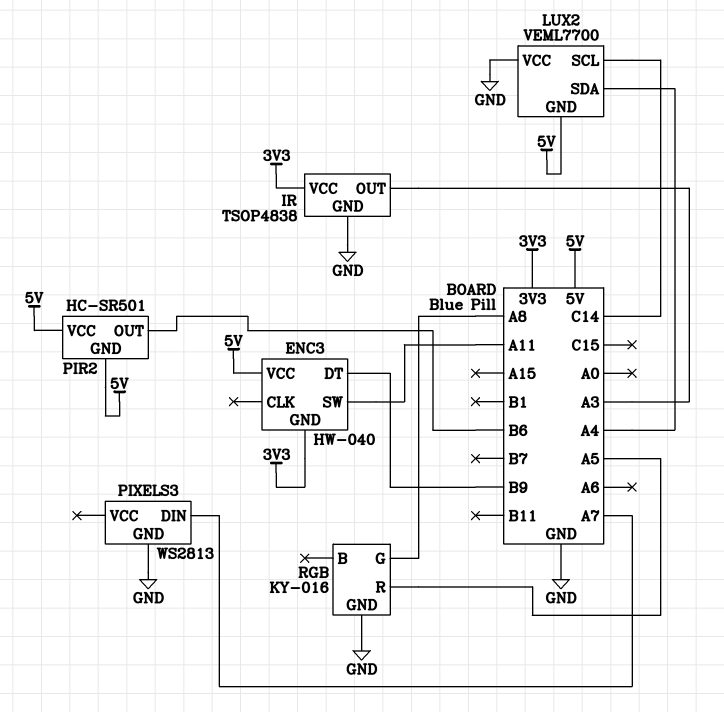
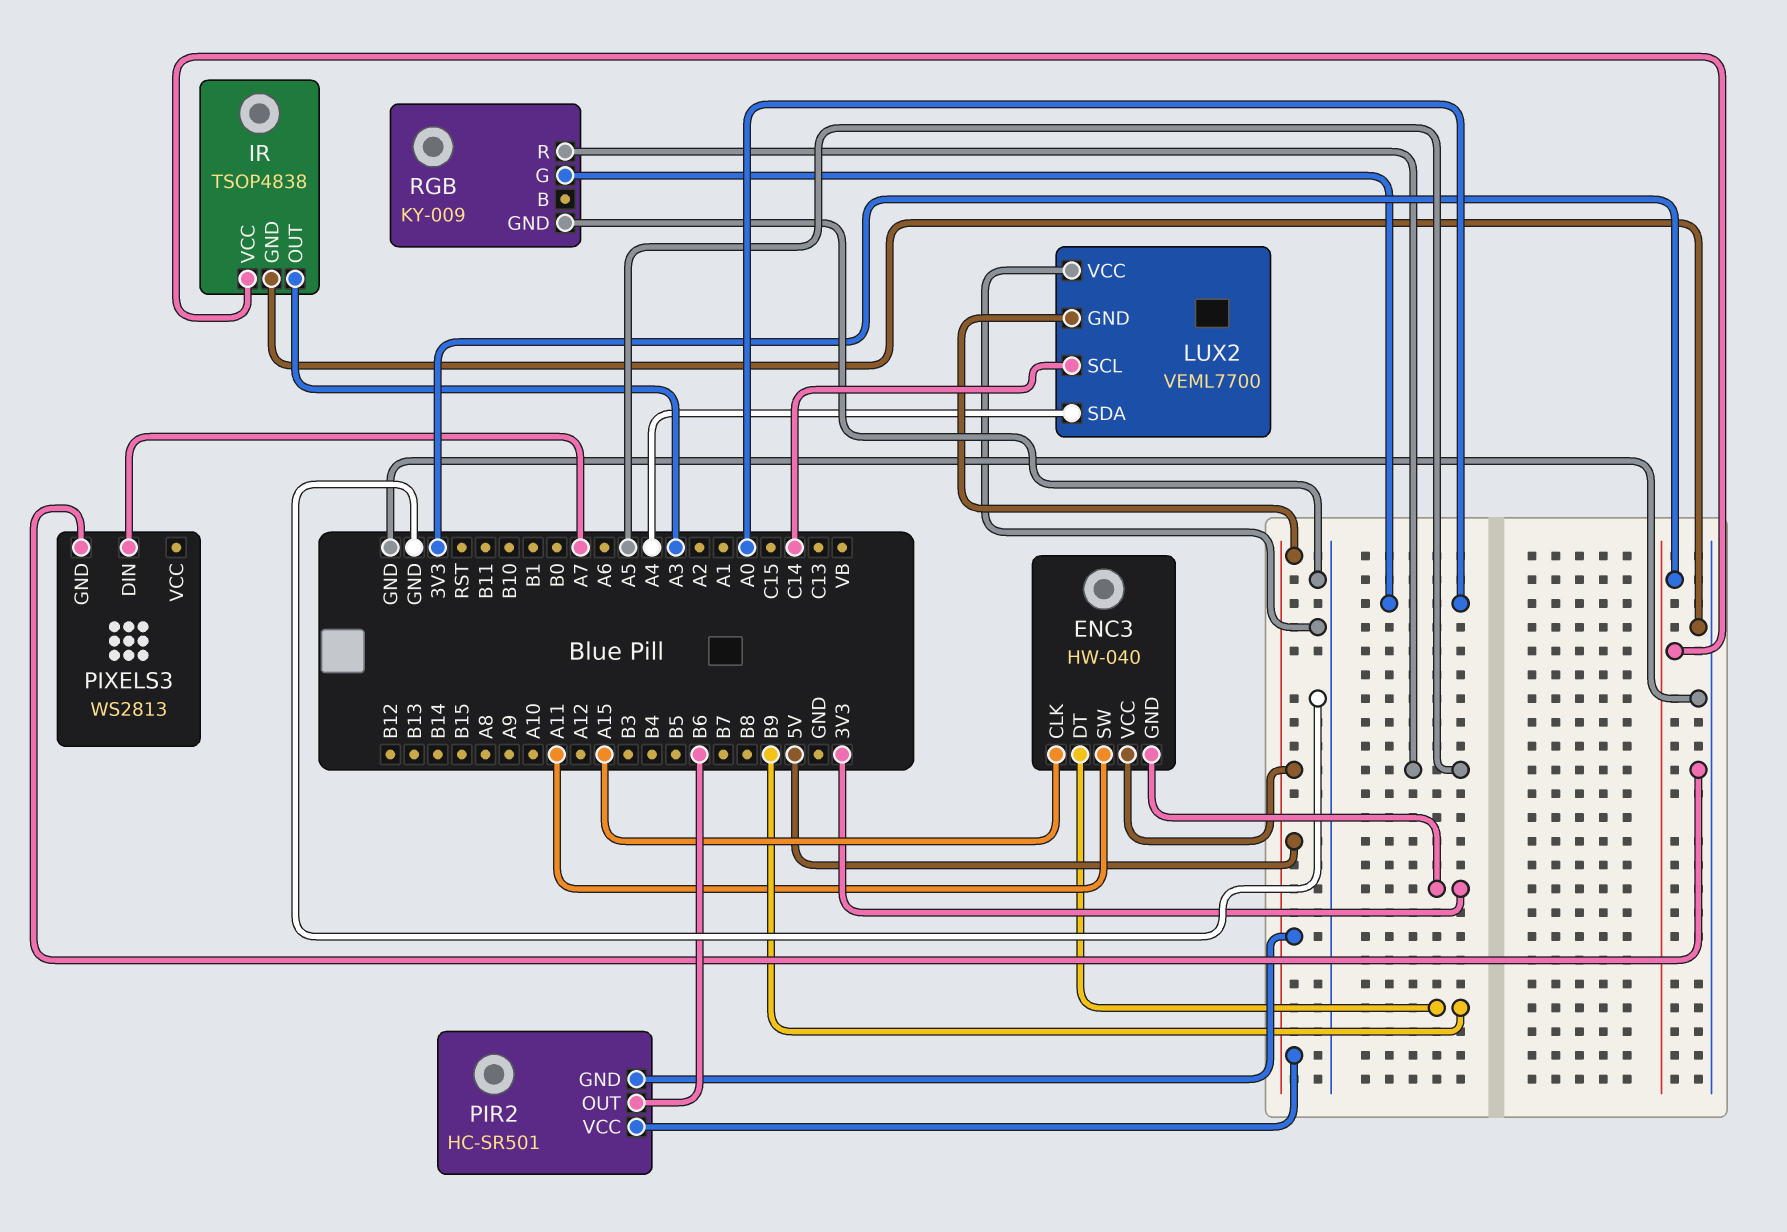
ENC3 pin CLK: none -> A15
RGB: KY-016 -> KY-009
RGB pin G: A8 -> A0

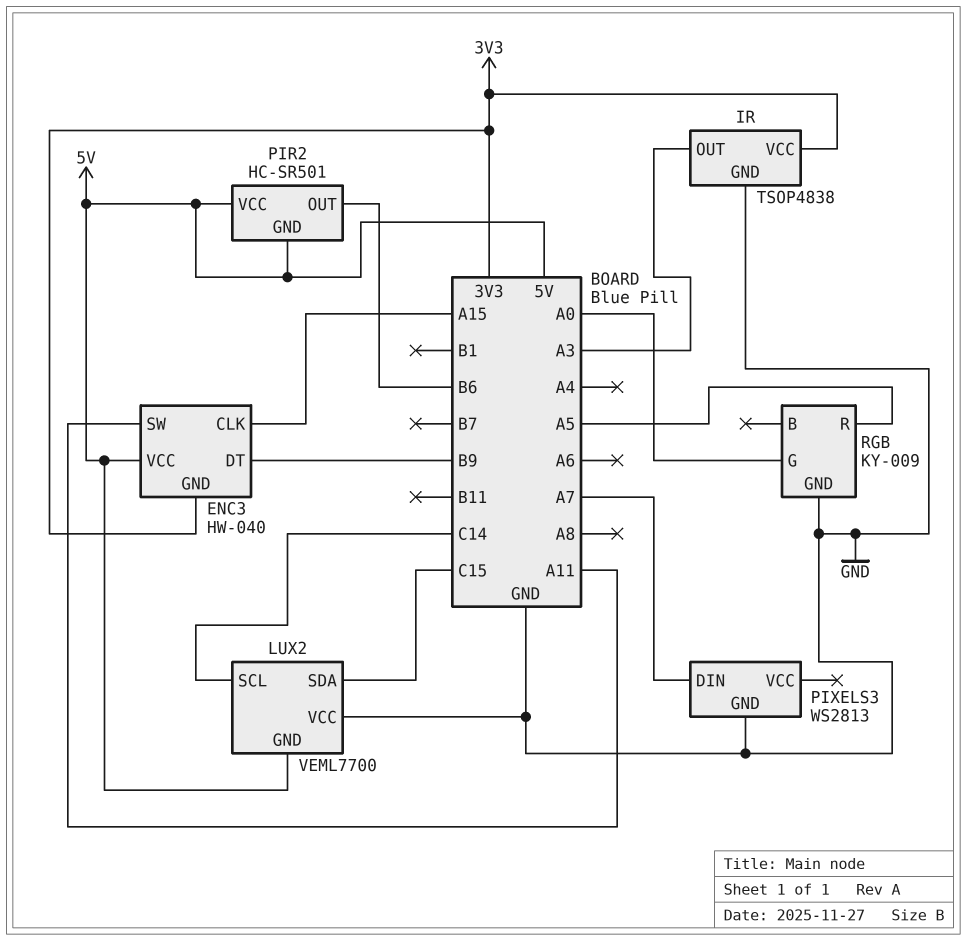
LUX2 pin SDA: A4 -> C15

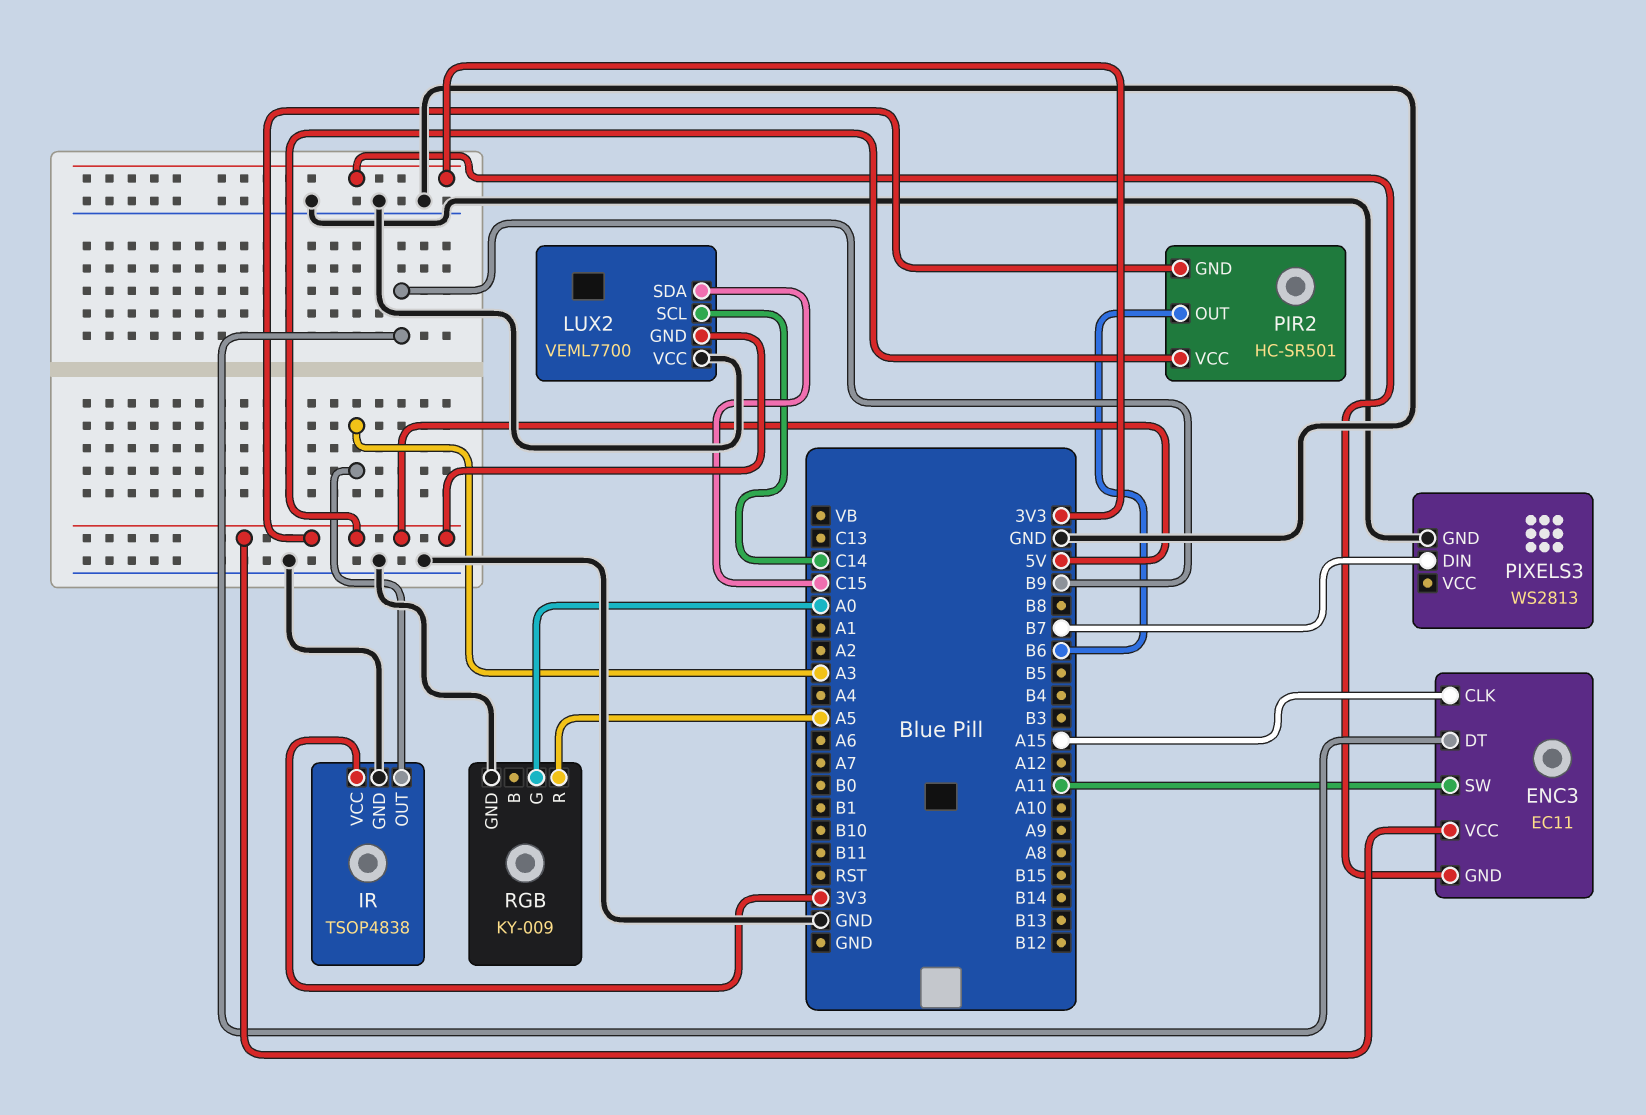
ENC3: HW-040 -> EC11
PIXELS3 pin DIN: A7 -> B7

